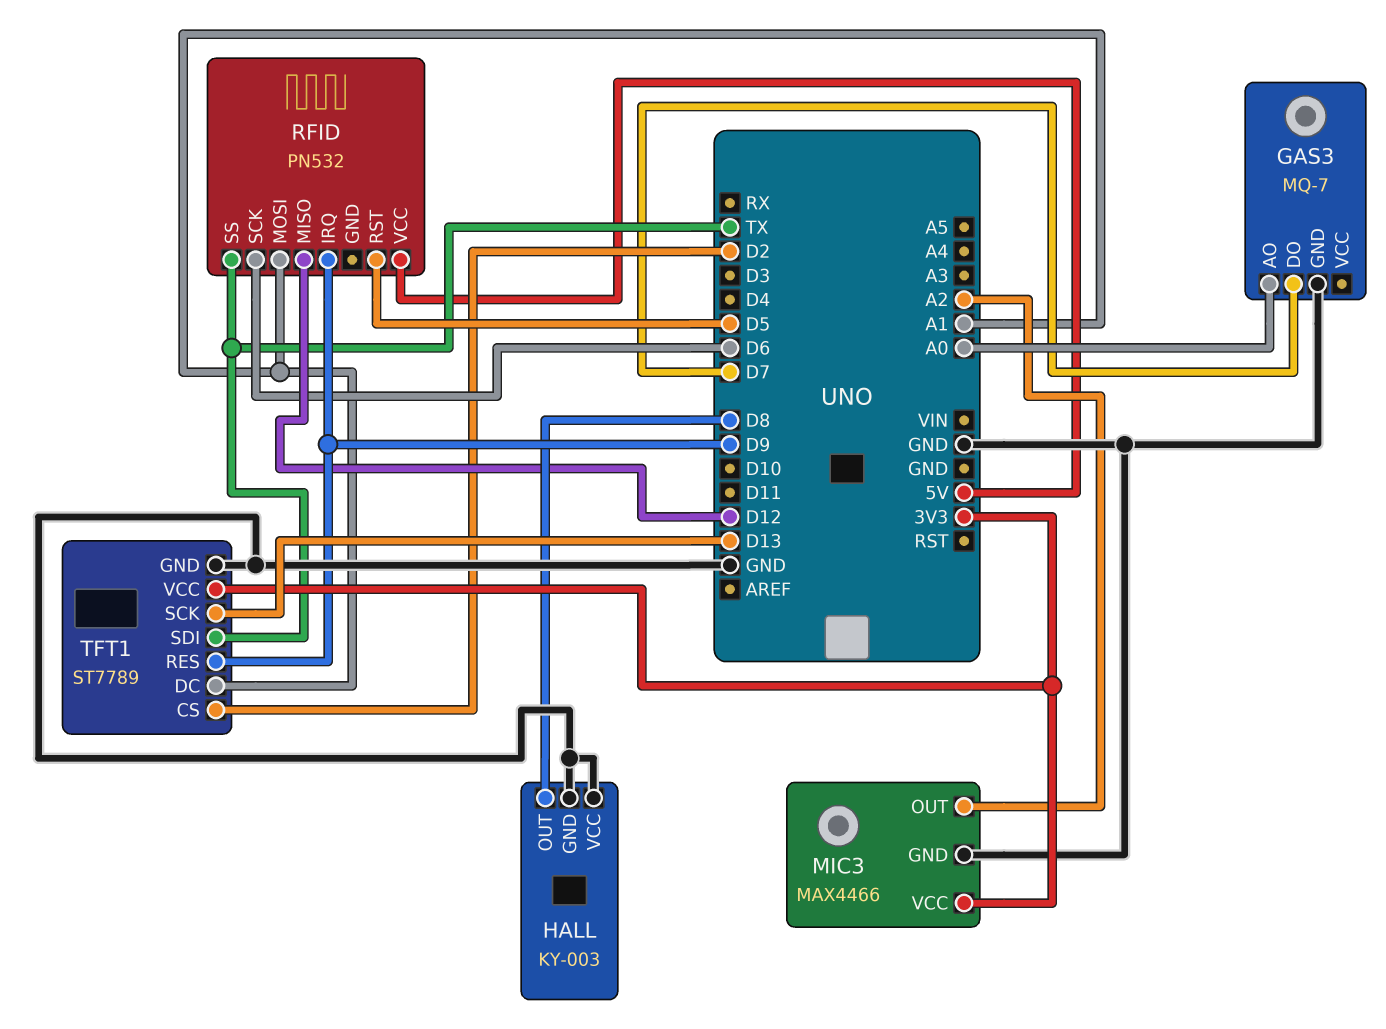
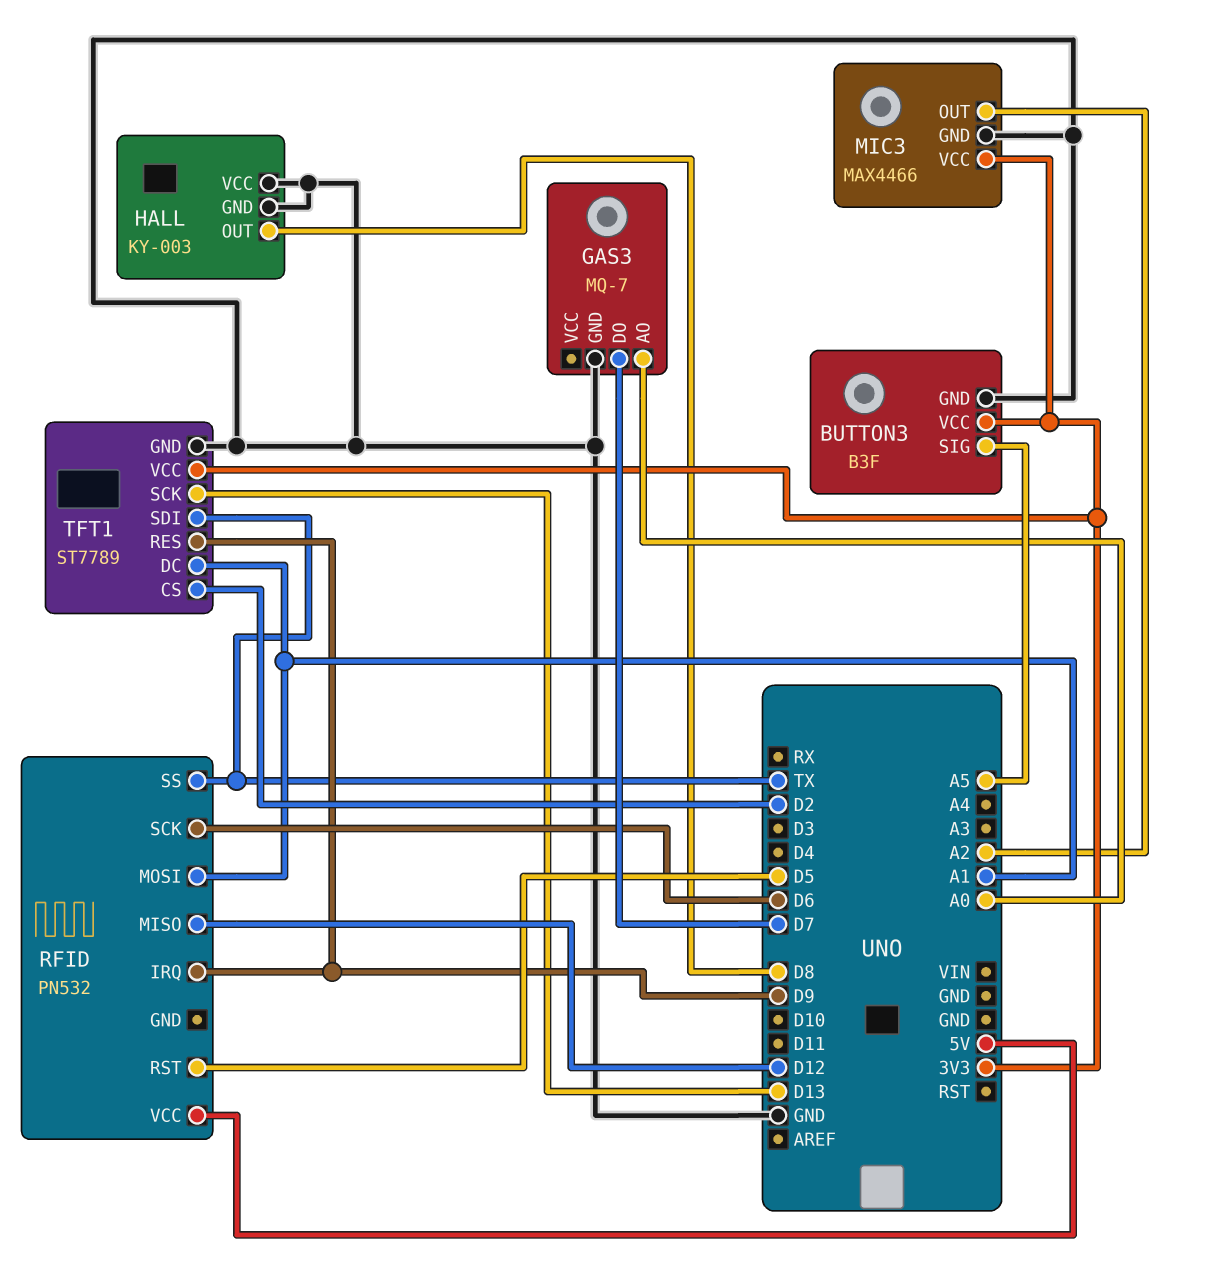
BUTTON3: none -> B3F
BUTTON3 pin GND: none -> GND
BUTTON3 pin SIG: none -> A5
BUTTON3 pin VCC: none -> 3V3

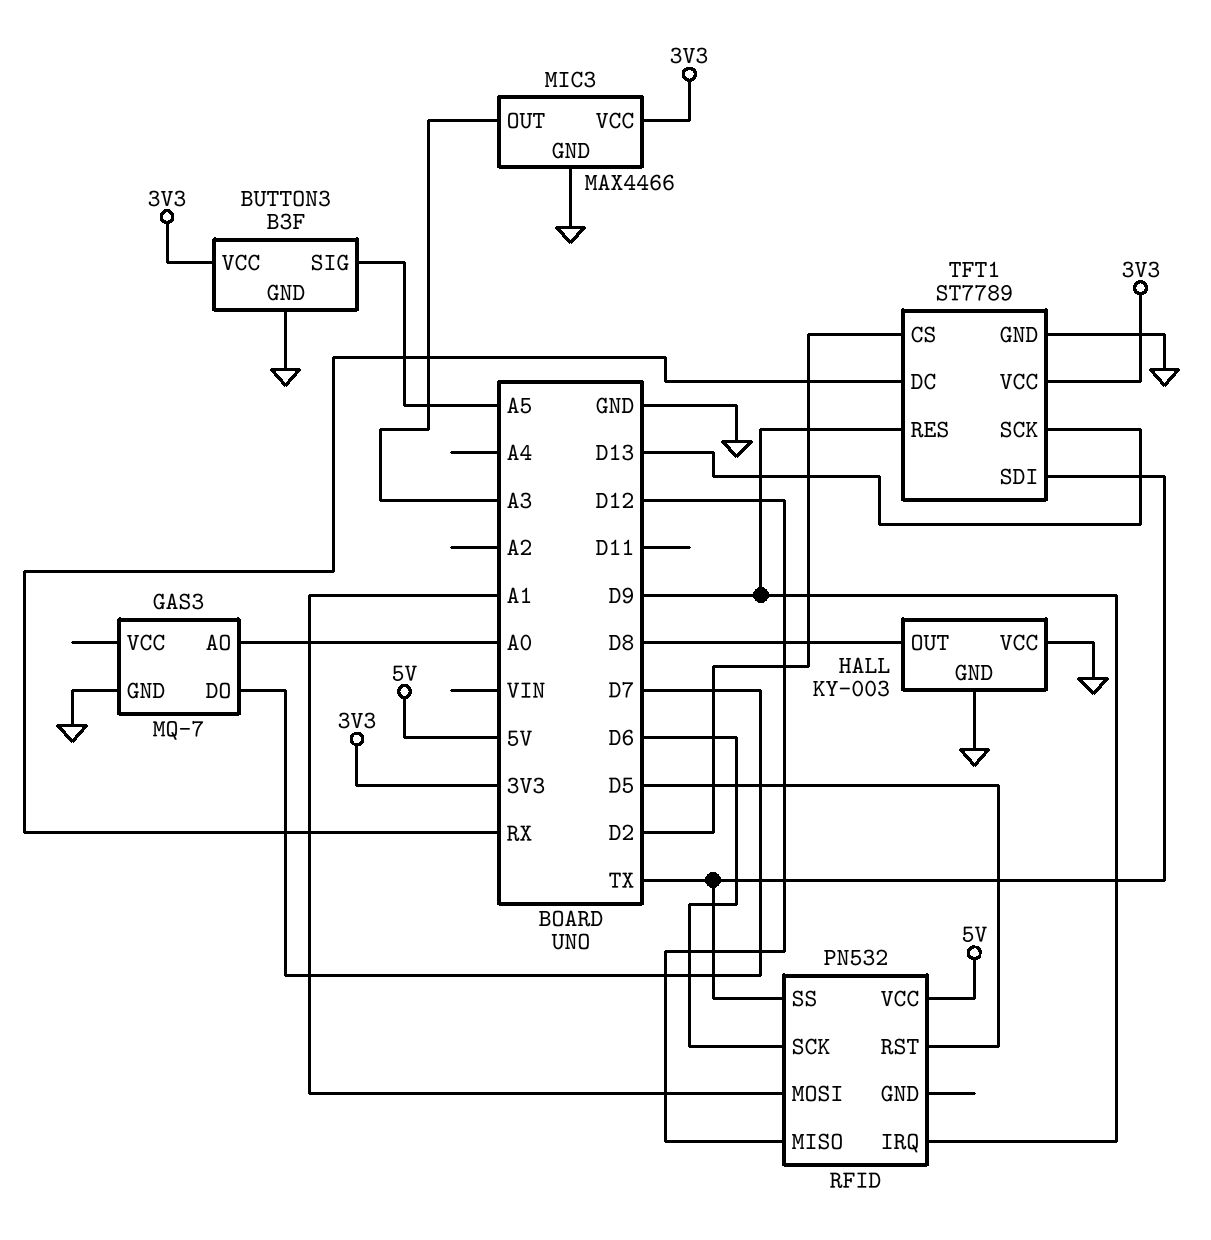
MIC3 pin OUT: A2 -> A3
TFT1 pin DC: A1 -> RX

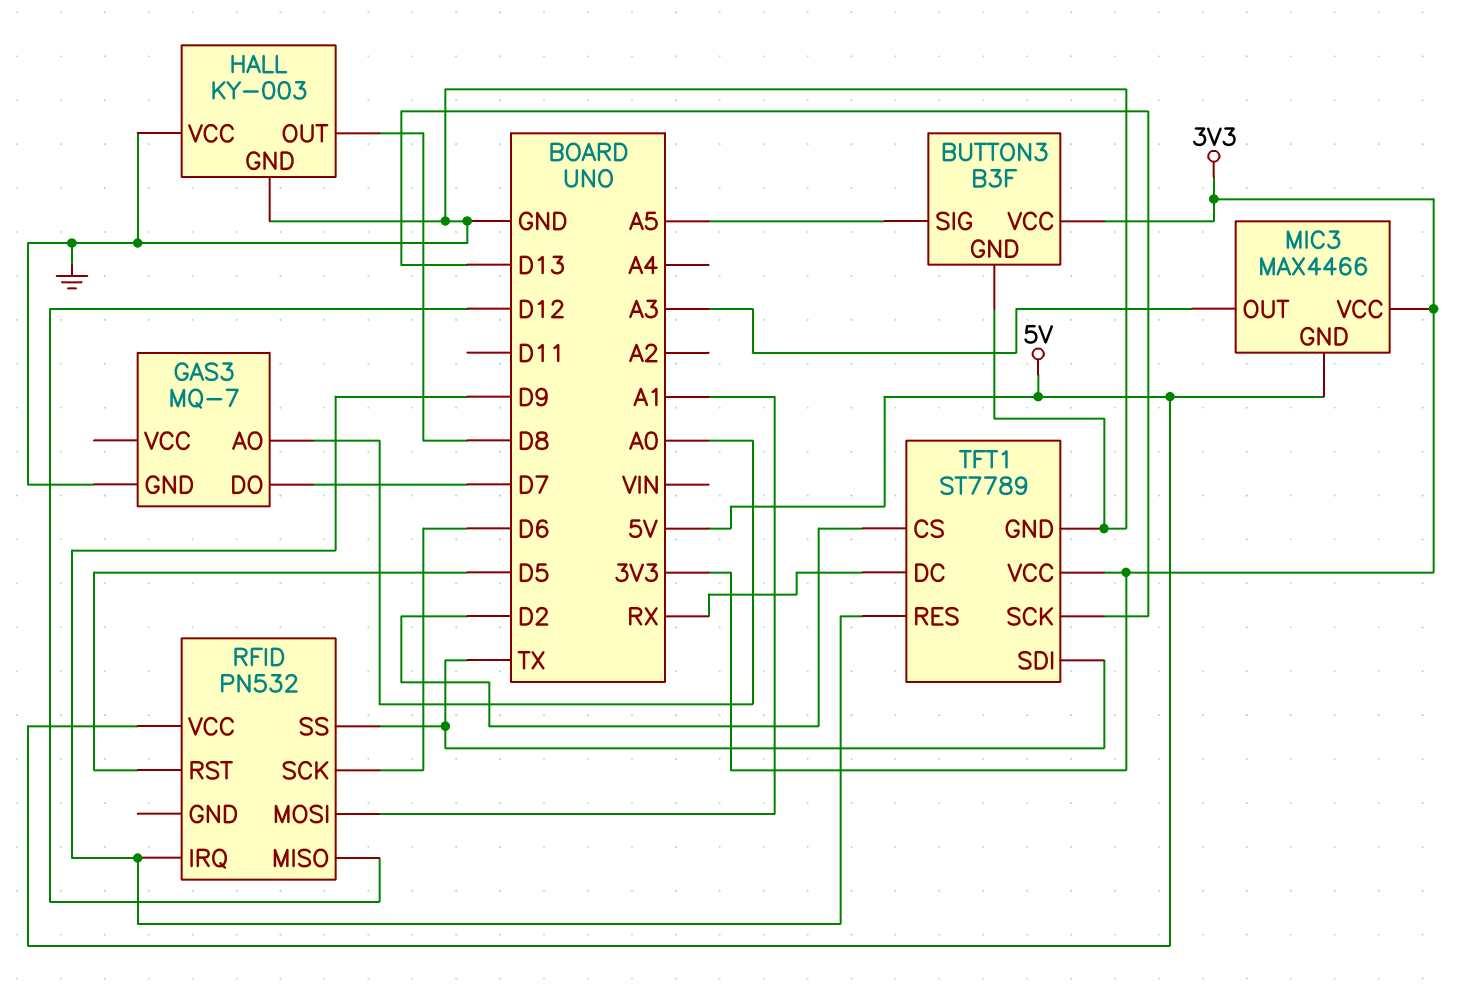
MIC3 pin GND: GND -> 5V

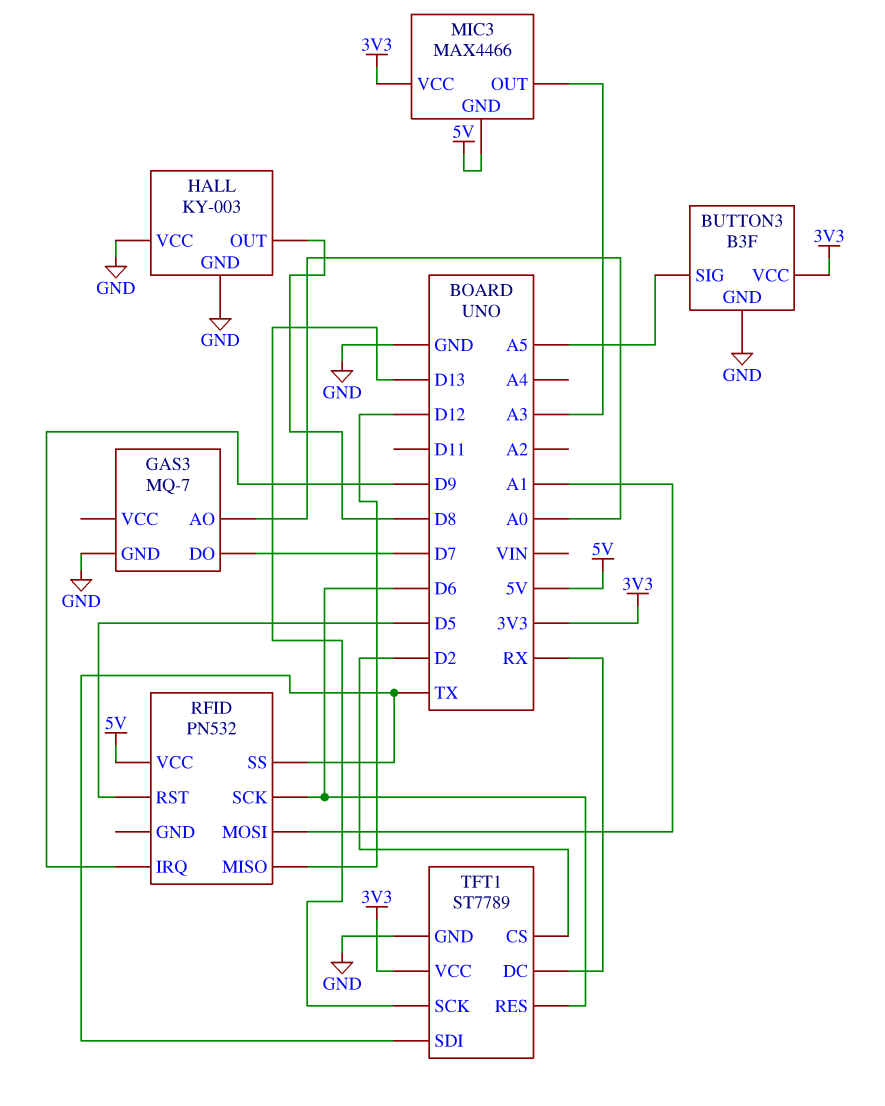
TFT1 pin RES: D9 -> D6

